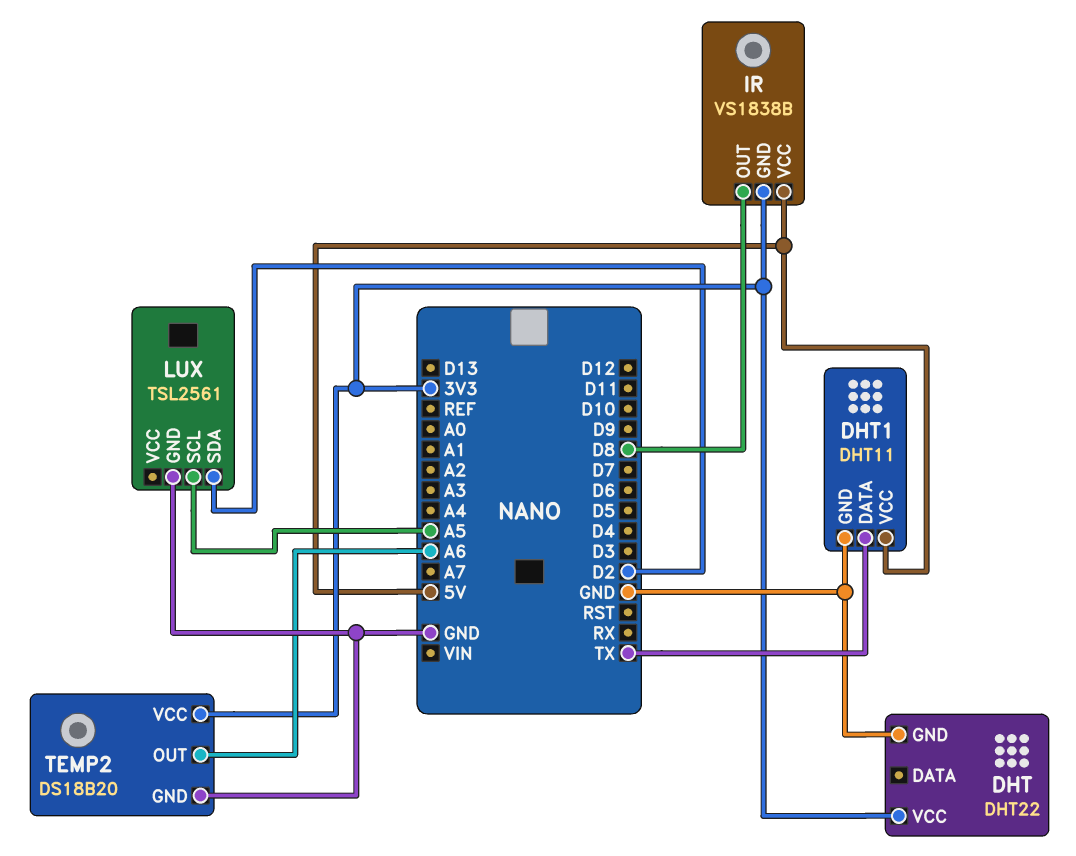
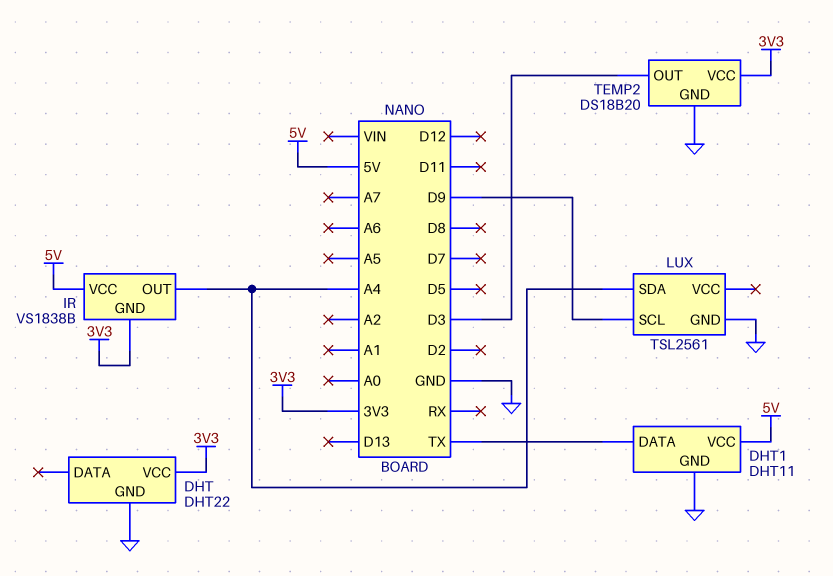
IR pin OUT: D8 -> A4
LUX pin SCL: A5 -> D9
LUX pin SDA: D2 -> A4
TEMP2 pin OUT: A6 -> D3

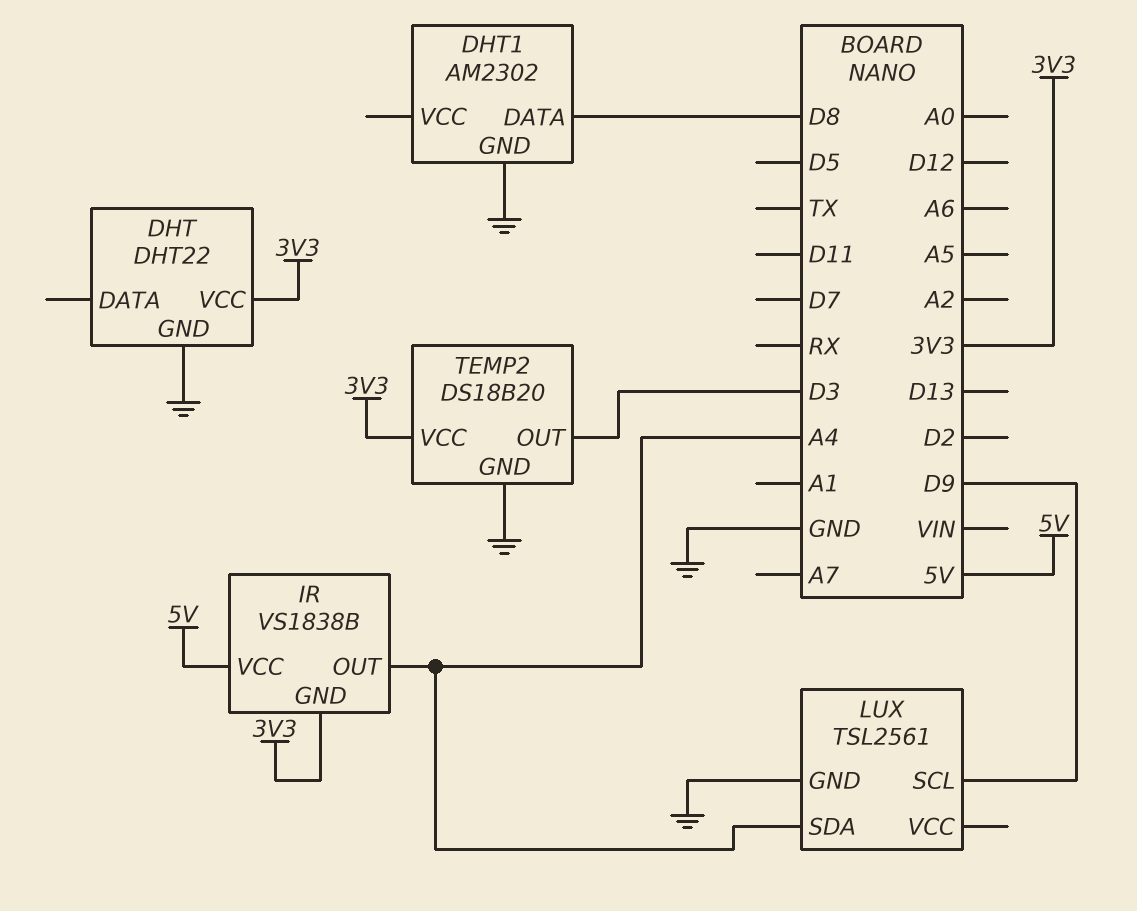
DHT1: DHT11 -> AM2302
DHT1 pin DATA: TX -> D8
DHT1 pin VCC: 5V -> none

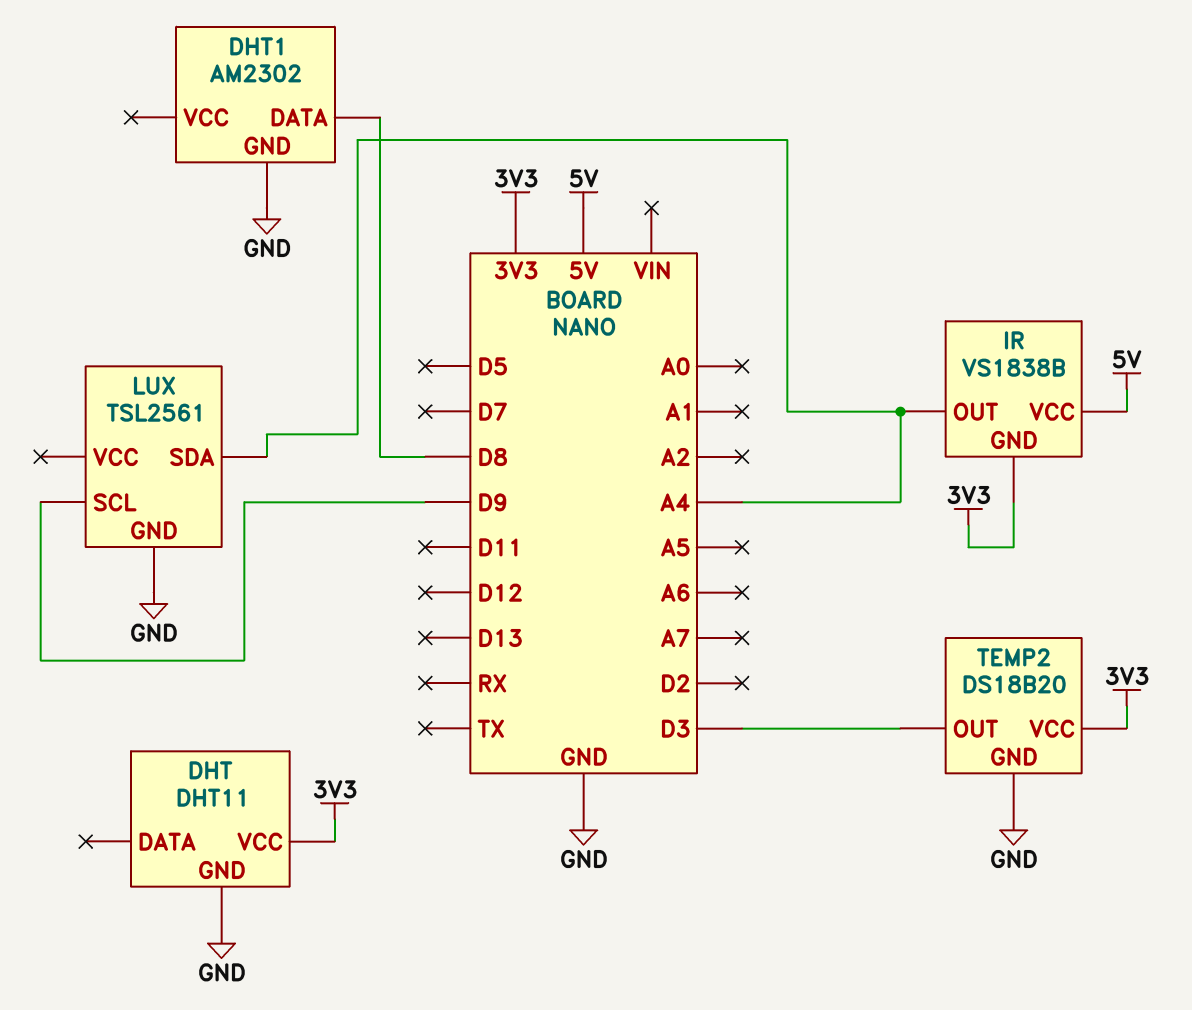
DHT: DHT22 -> DHT11

